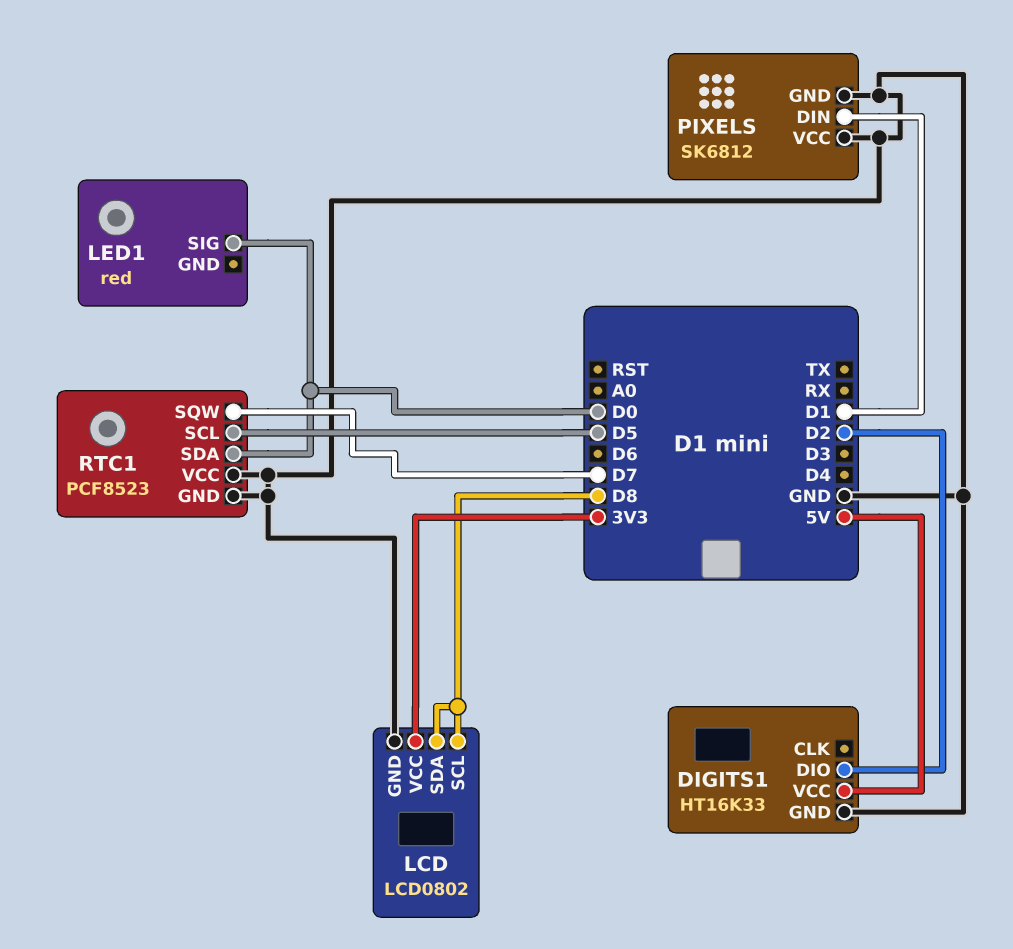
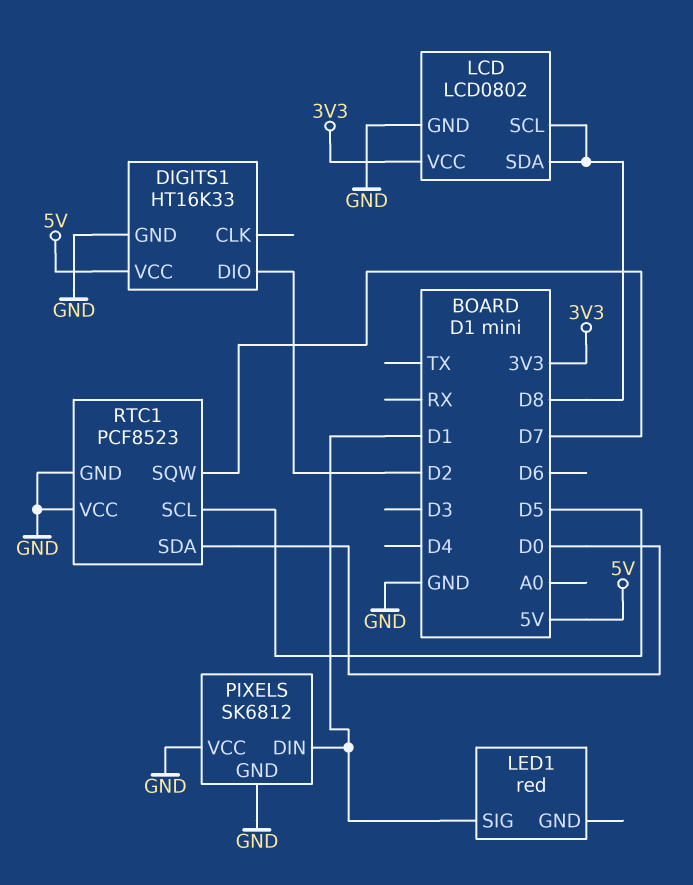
LED1 pin SIG: D0 -> D1

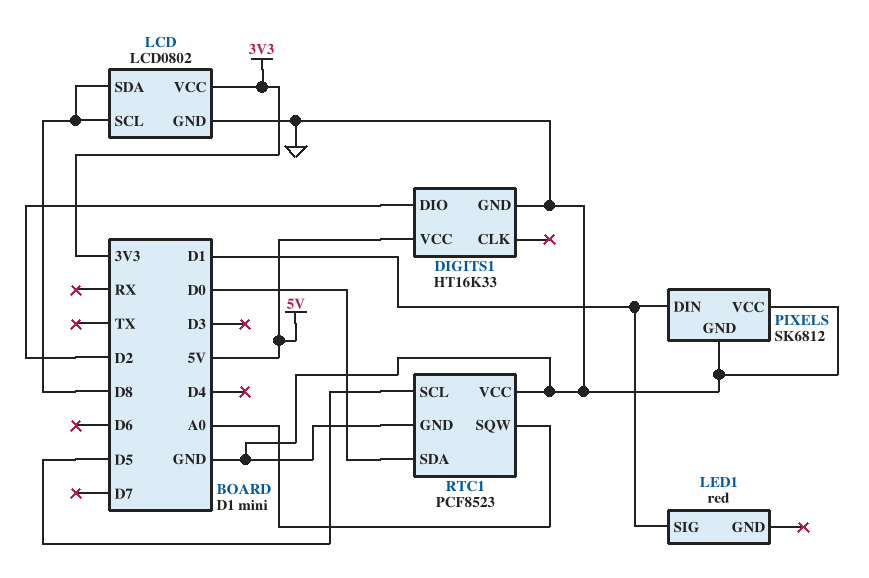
RTC1 pin SQW: D7 -> A0

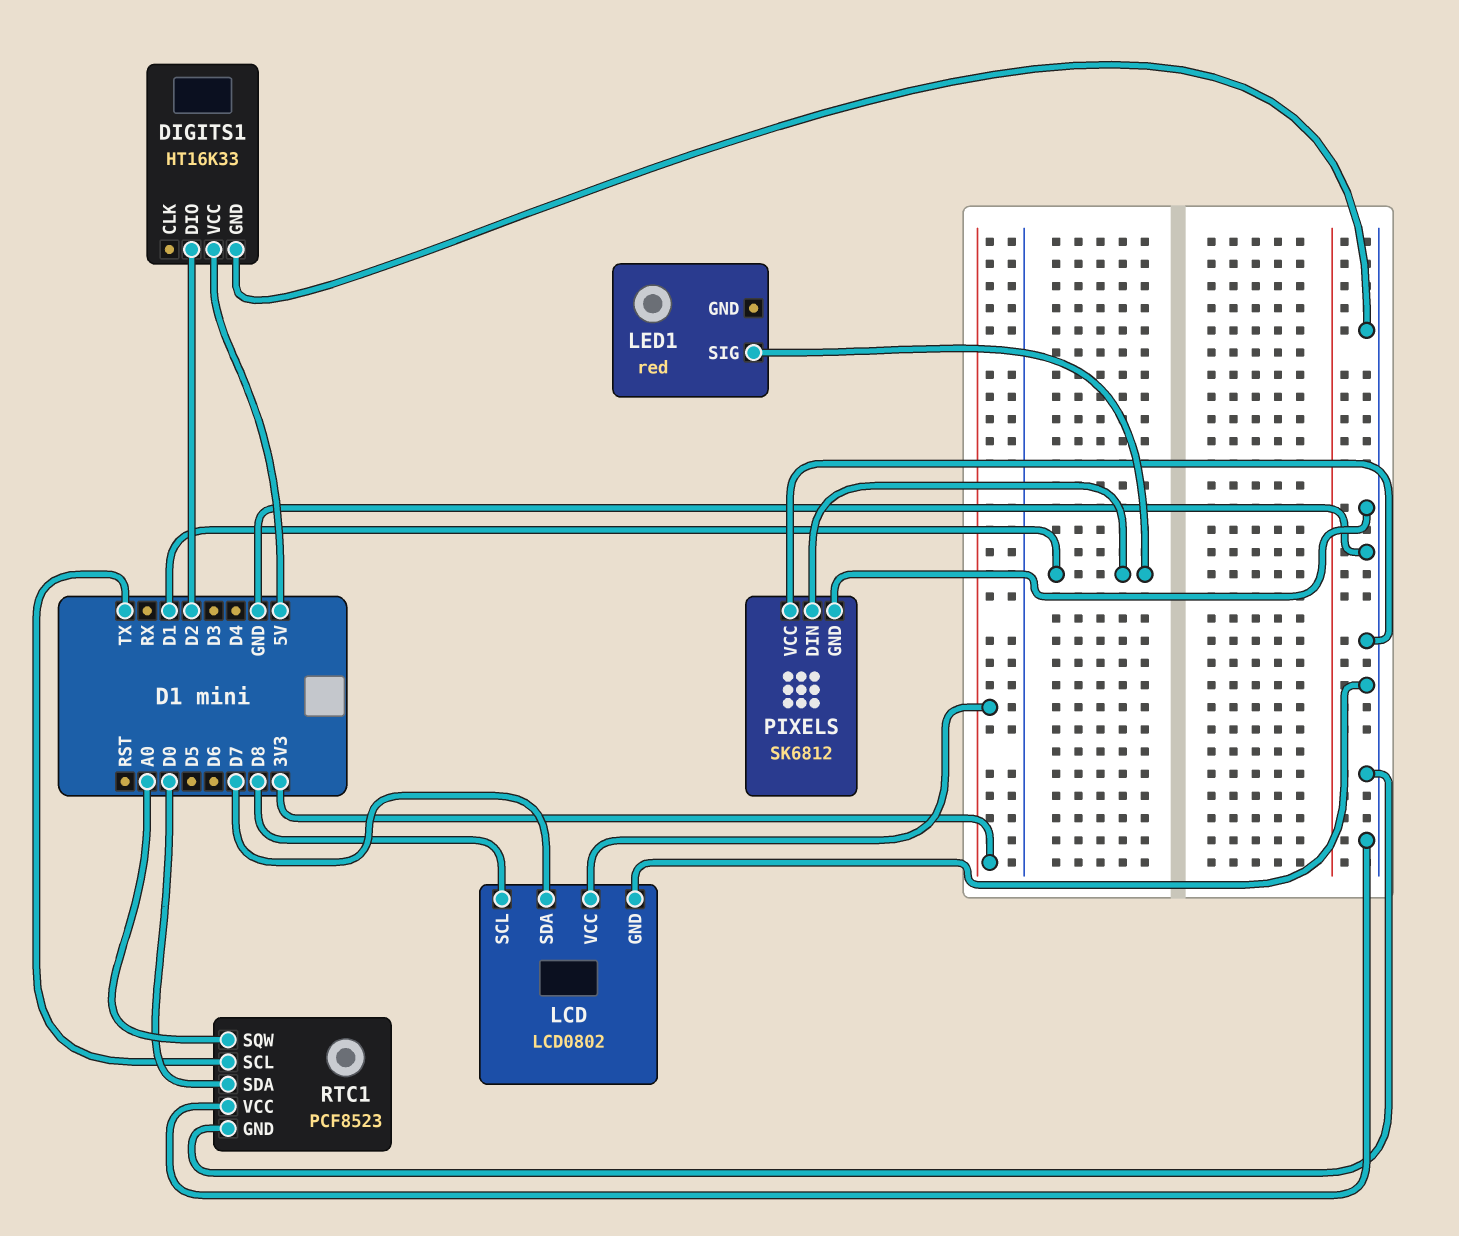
LCD pin SDA: D8 -> D7
RTC1 pin SCL: D5 -> TX

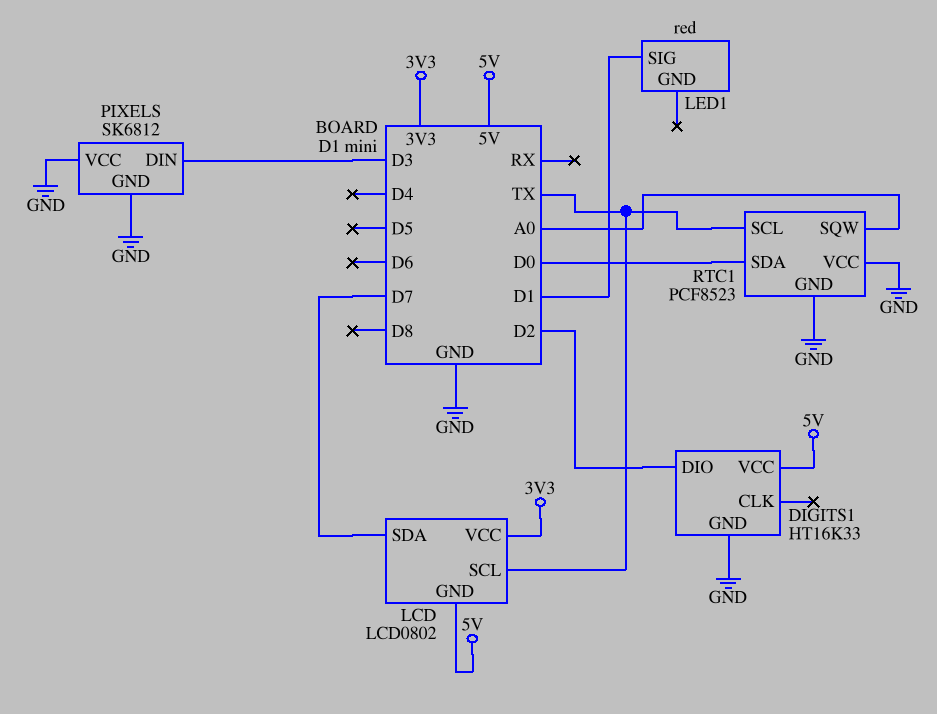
LCD pin GND: GND -> 5V
LCD pin SCL: D8 -> TX
PIXELS pin DIN: D1 -> D3

